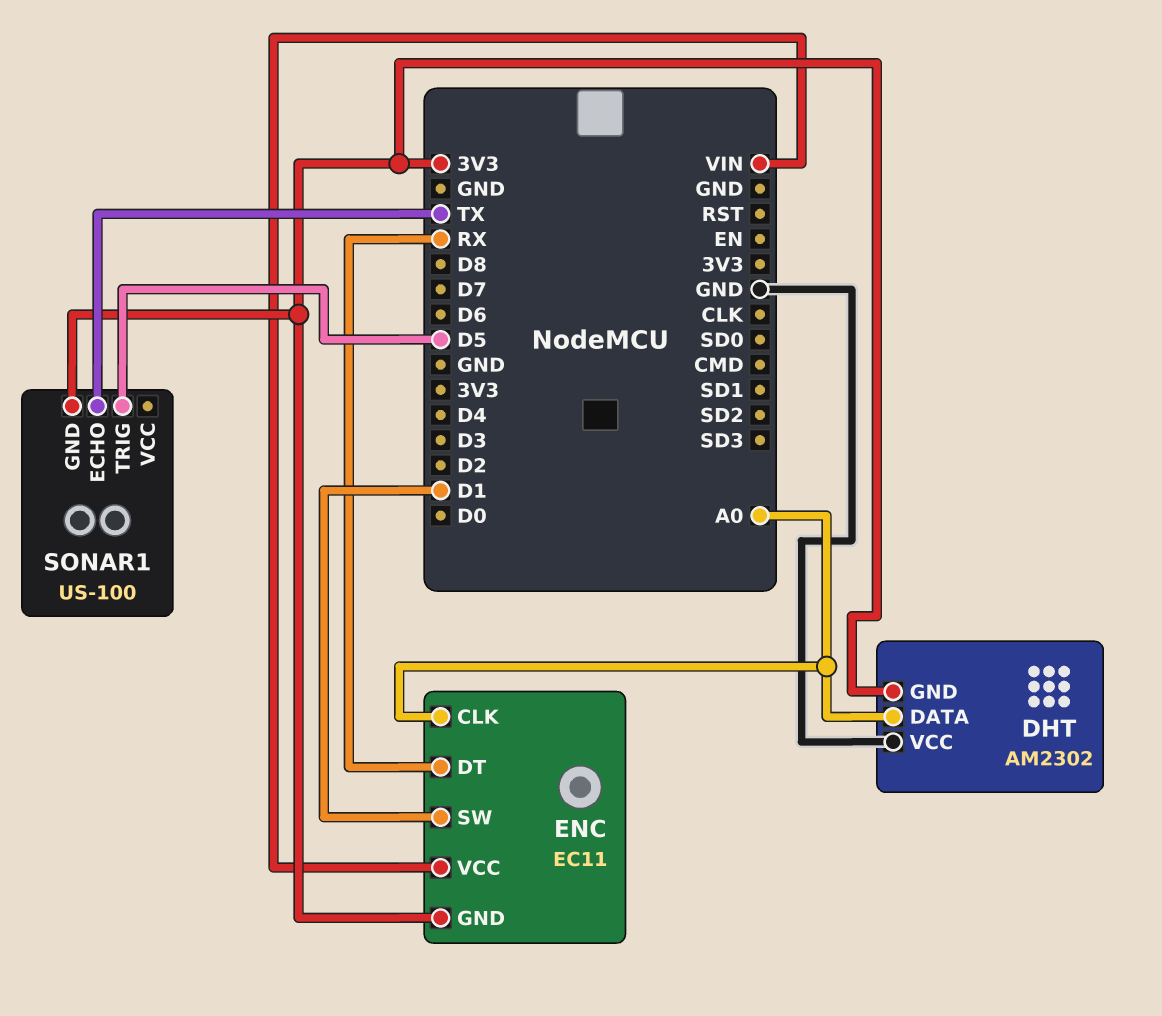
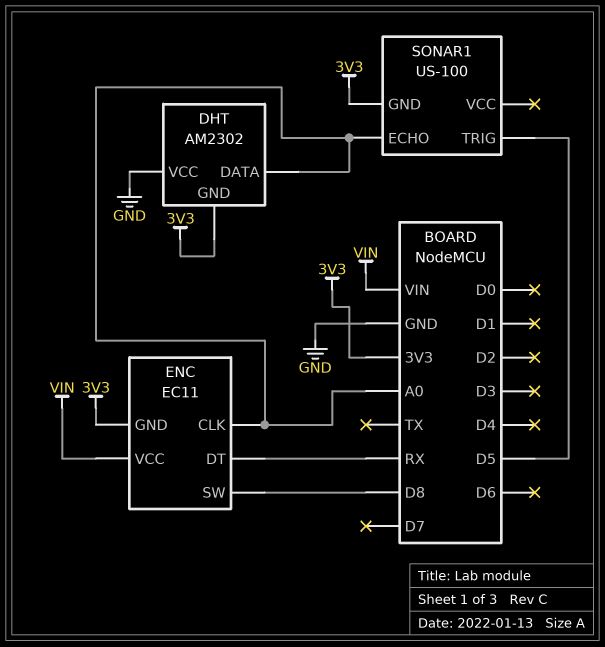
ENC pin SW: D1 -> D8
SONAR1 pin ECHO: TX -> A0

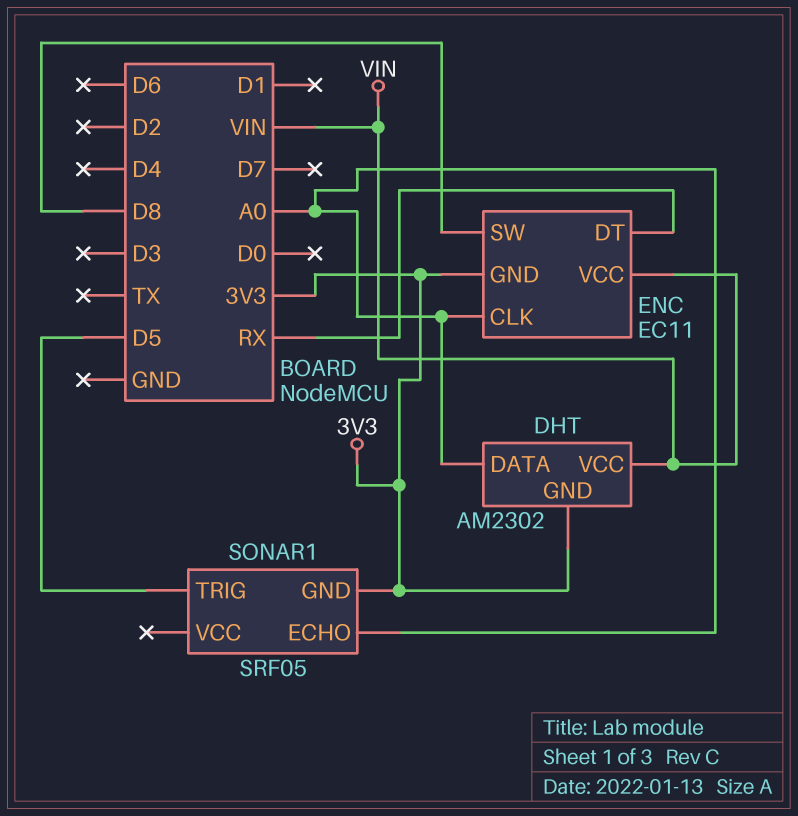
DHT pin VCC: GND -> VIN
SONAR1: US-100 -> SRF05

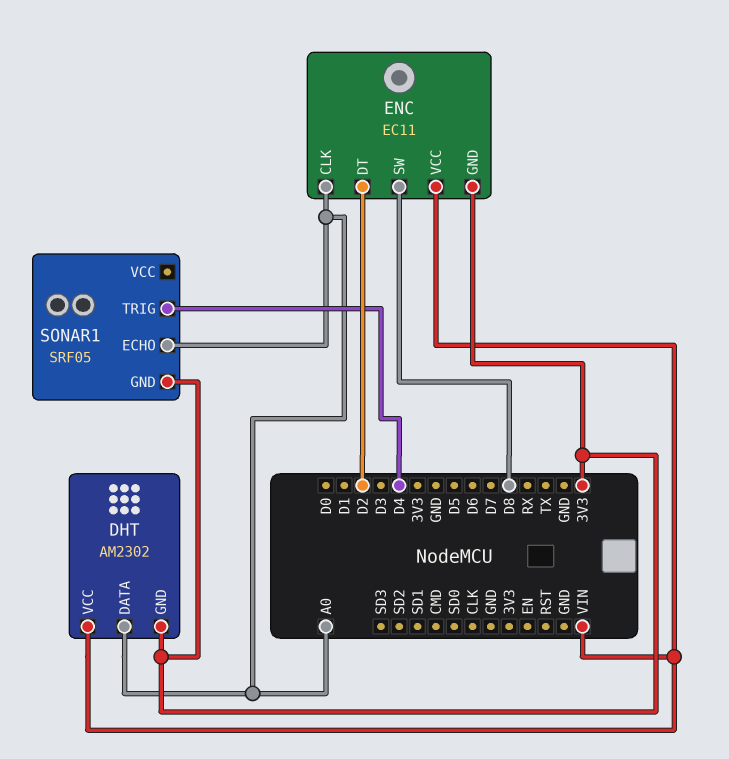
ENC pin DT: RX -> D2
SONAR1 pin TRIG: D5 -> D4

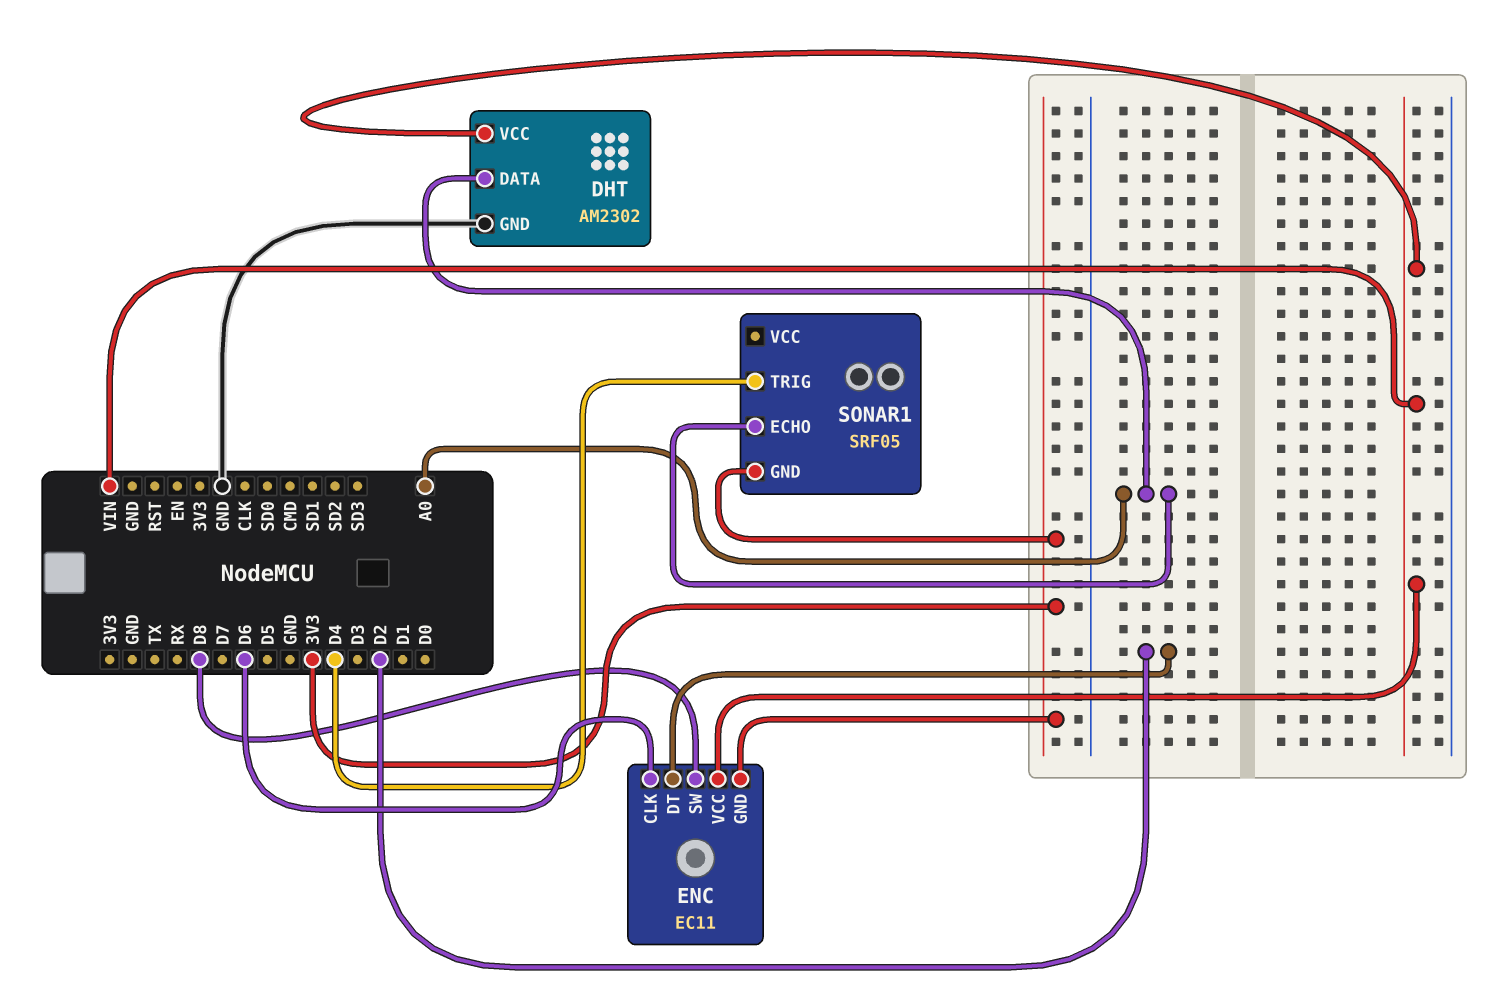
DHT pin GND: 3V3 -> GND
ENC pin CLK: A0 -> D6

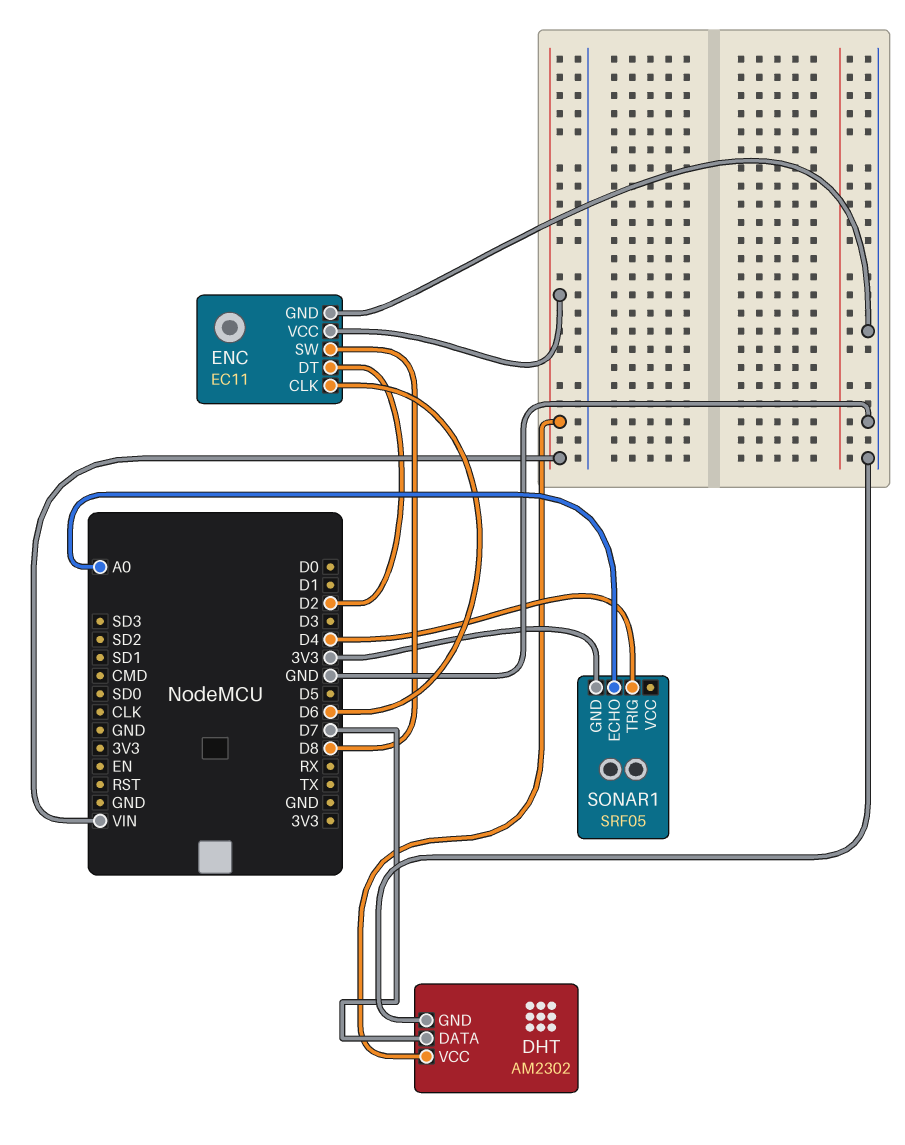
DHT pin DATA: A0 -> D7
ENC pin GND: 3V3 -> GND

